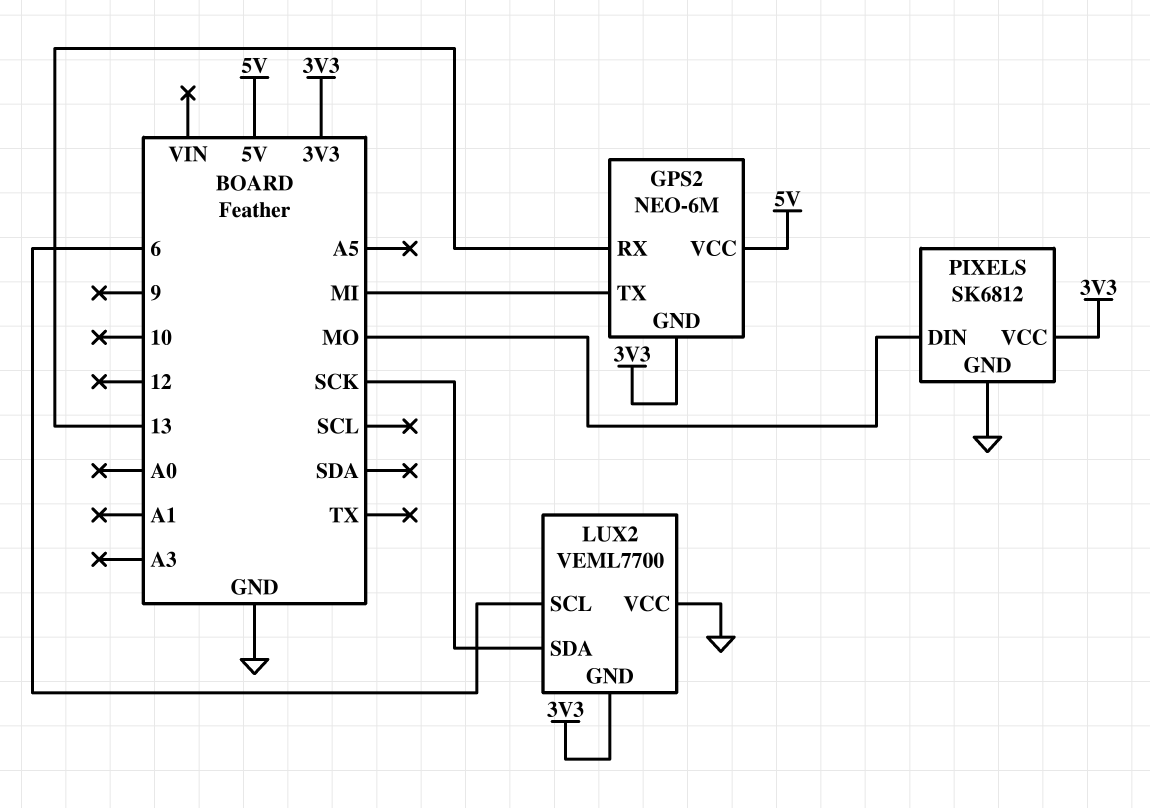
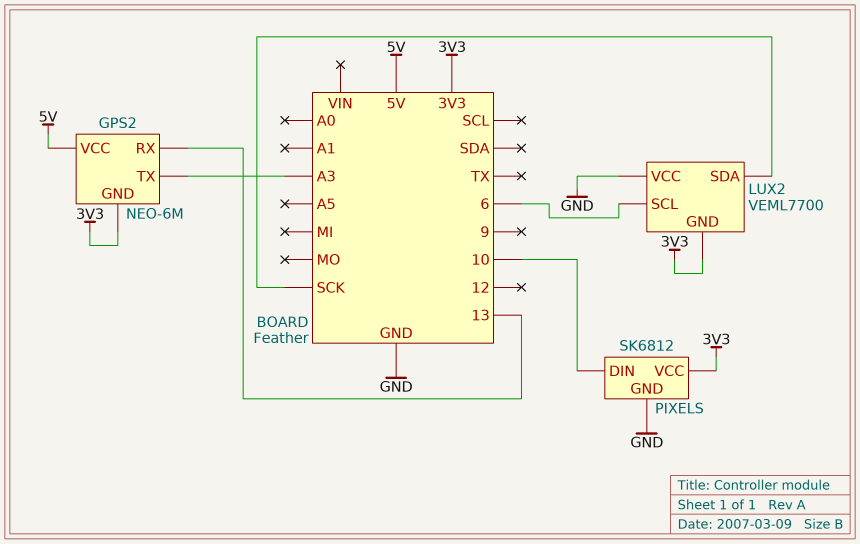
GPS2 pin TX: MI -> A3
PIXELS pin DIN: MO -> 10

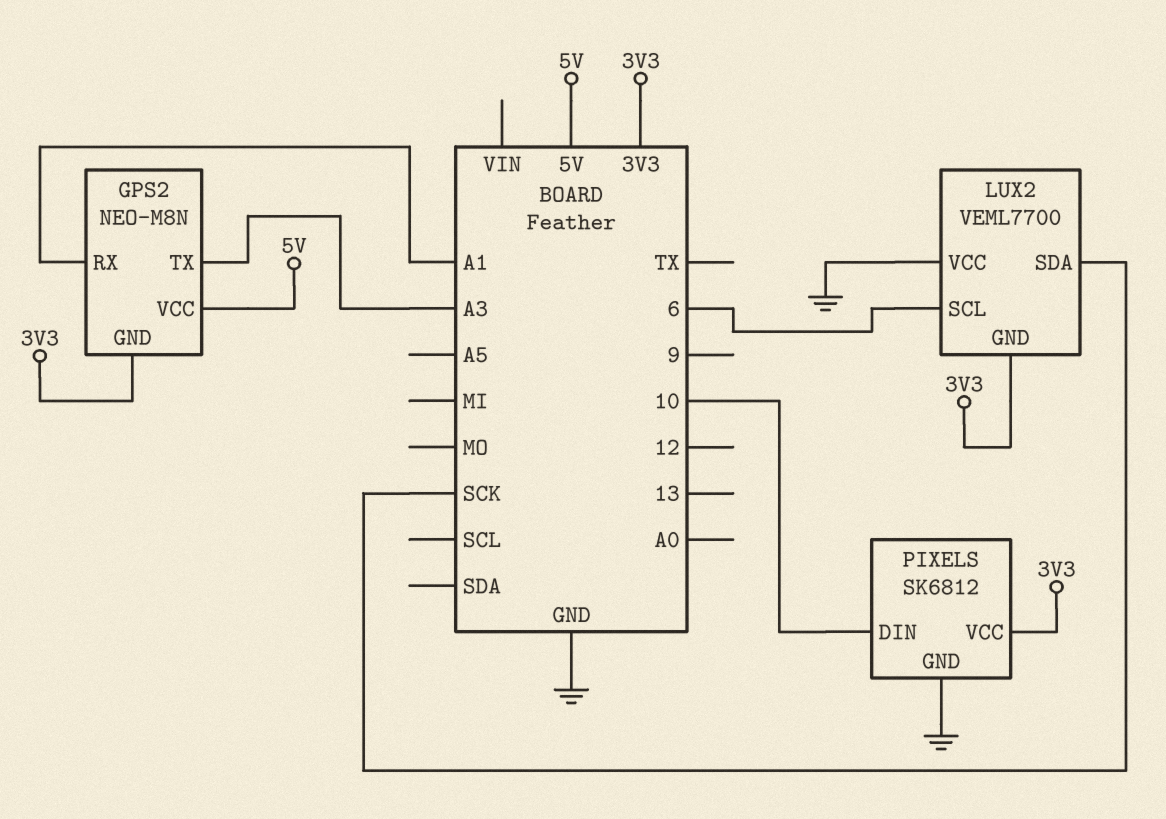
GPS2: NEO-6M -> NEO-M8N
GPS2 pin RX: 13 -> A1

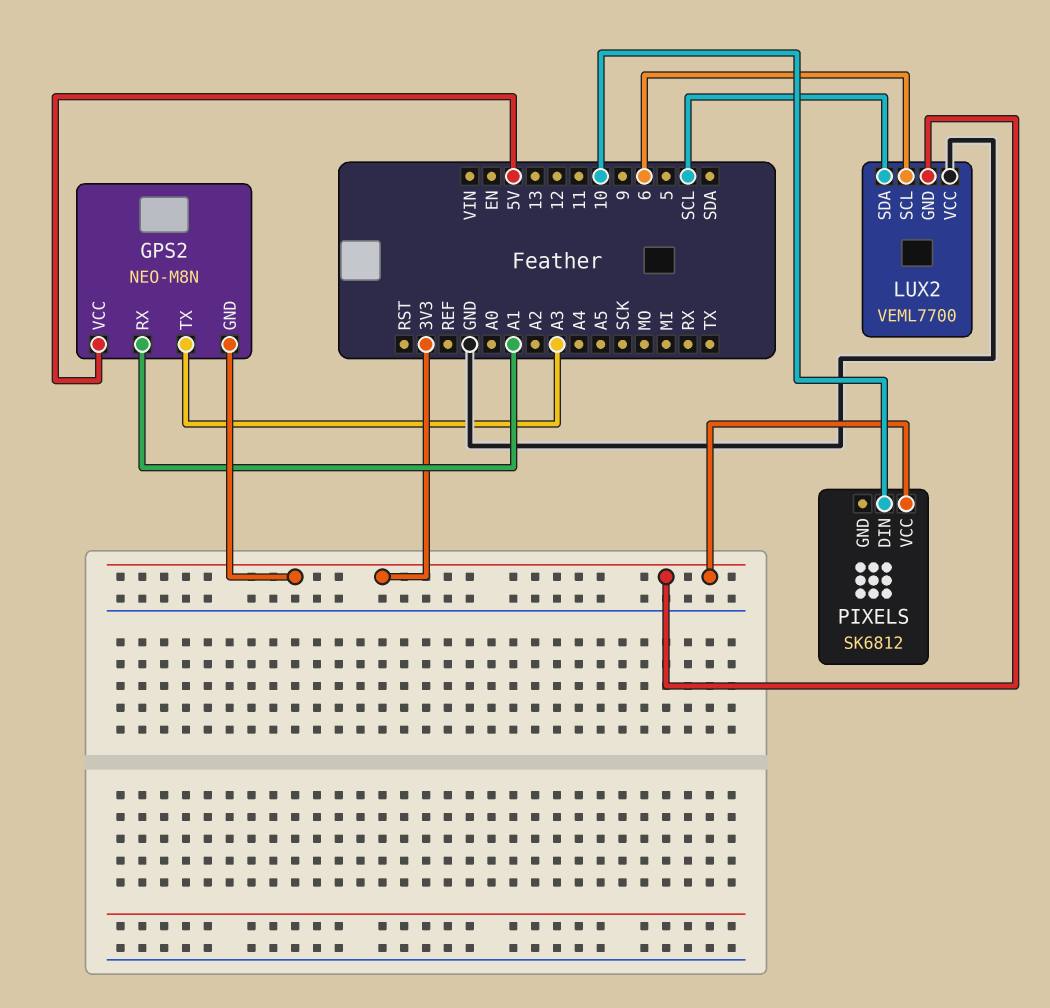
LUX2 pin SDA: SCK -> SCL
PIXELS pin GND: GND -> none

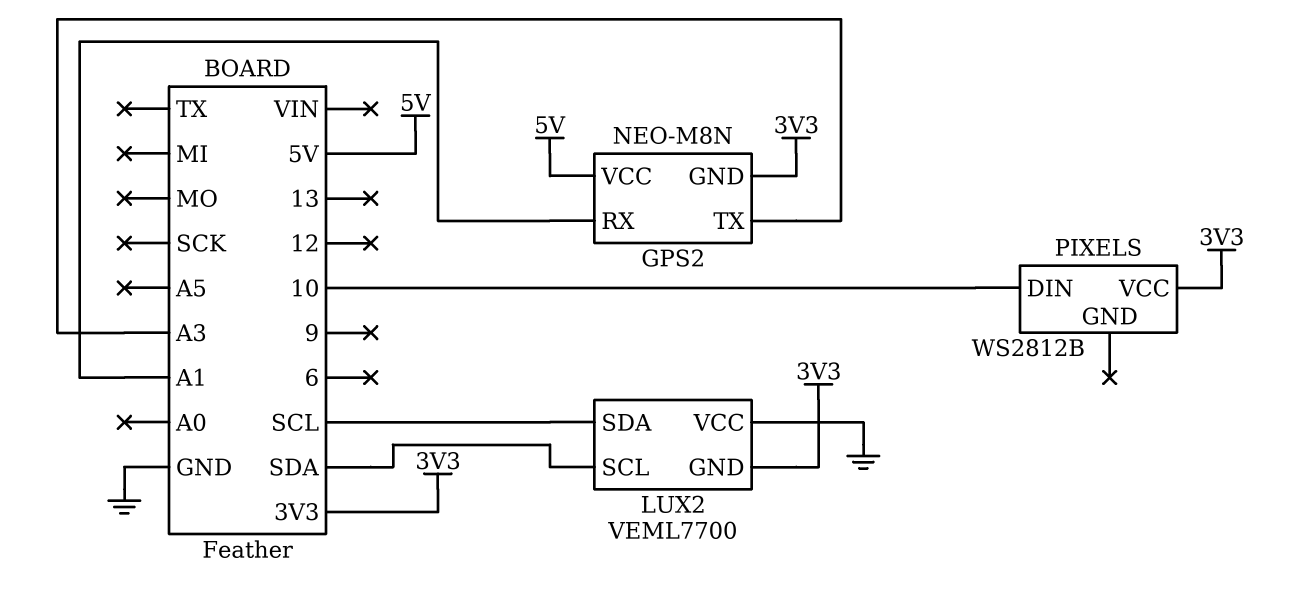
LUX2 pin SCL: 6 -> SDA
PIXELS: SK6812 -> WS2812B

